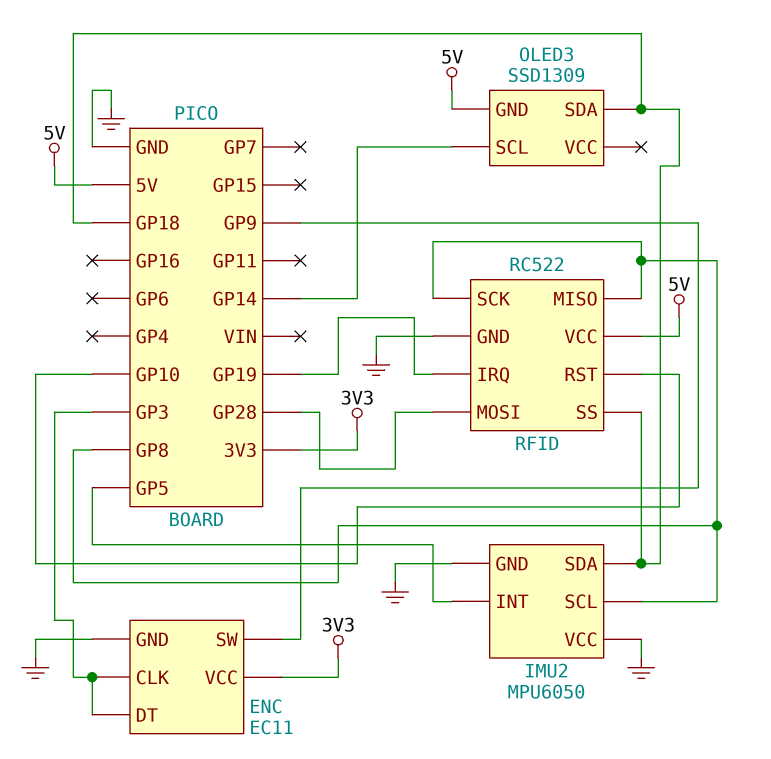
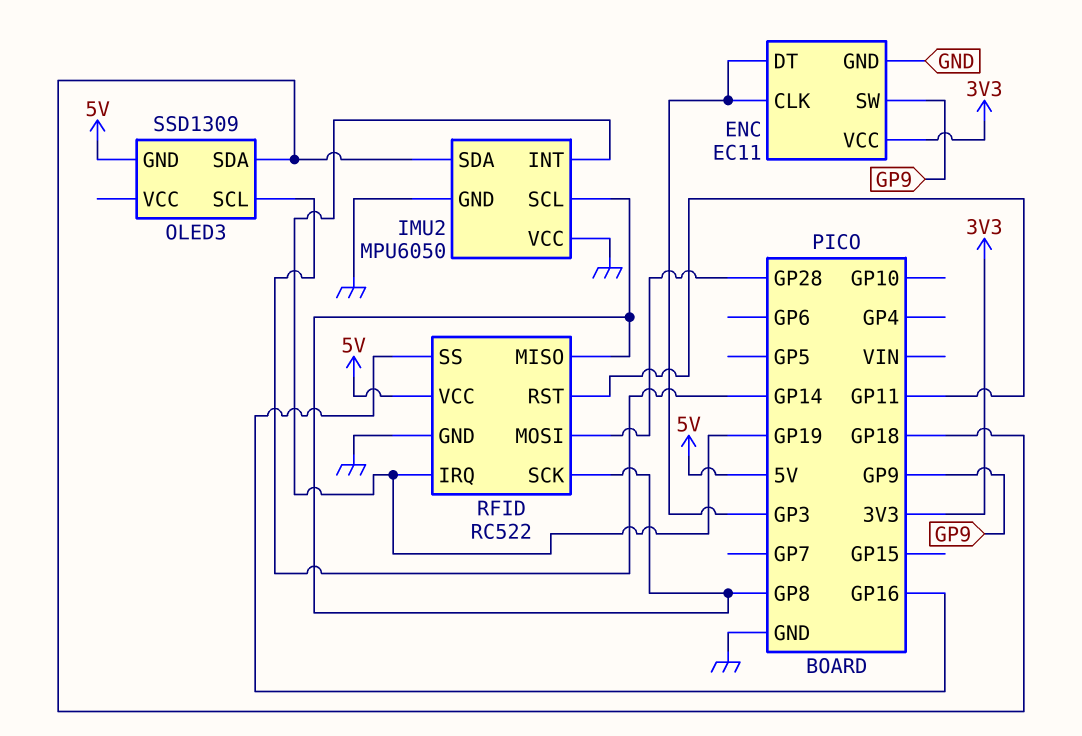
IMU2 pin INT: GP5 -> GP19
RFID pin RST: GP10 -> GP11
RFID pin SS: GP18 -> GP16

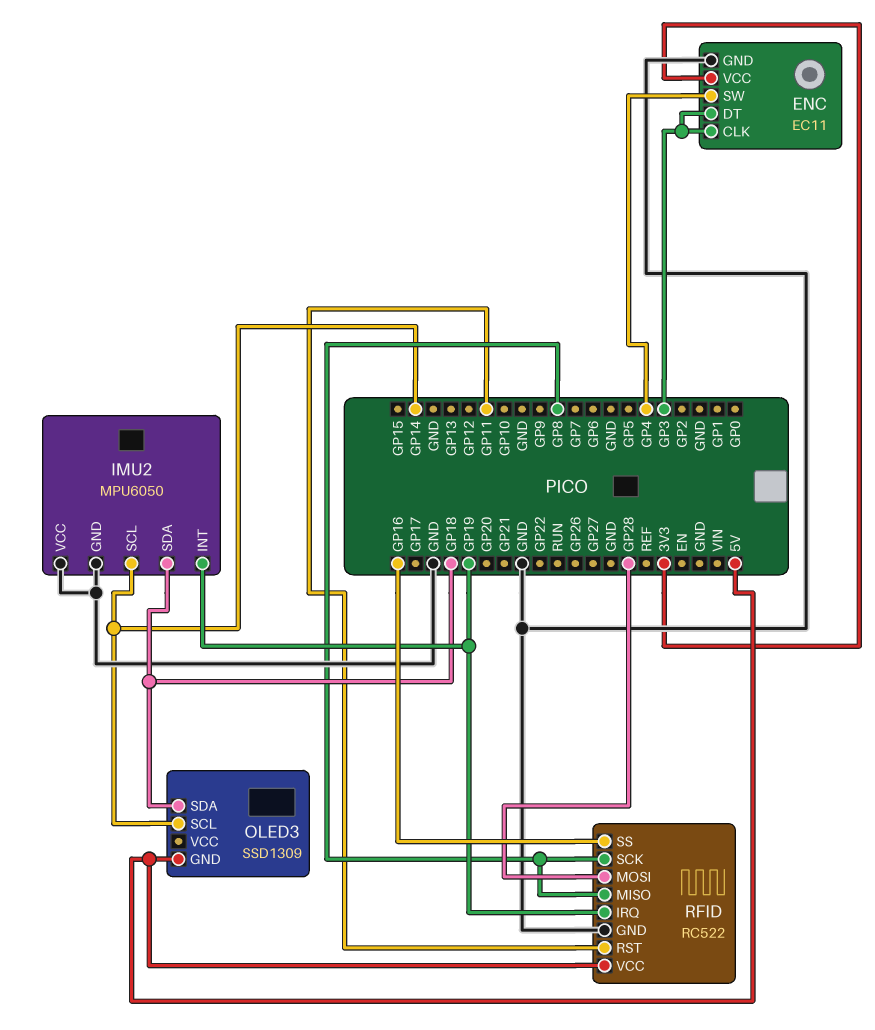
ENC pin SW: GP9 -> GP4
IMU2 pin SCL: GP8 -> GP14

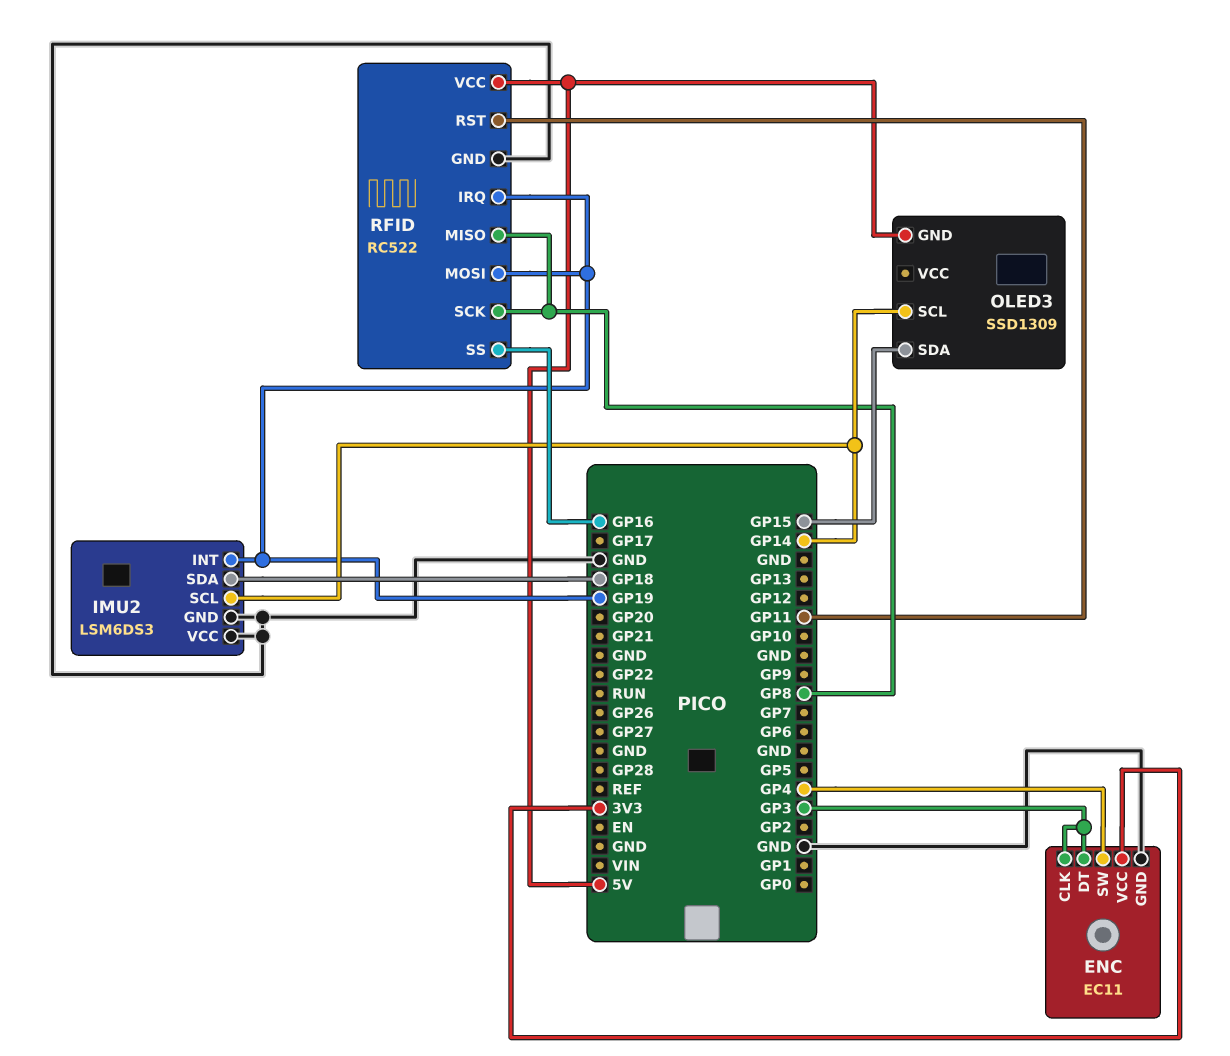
IMU2: MPU6050 -> LSM6DS3
OLED3 pin SDA: GP18 -> GP15
RFID pin MOSI: GP28 -> GP19

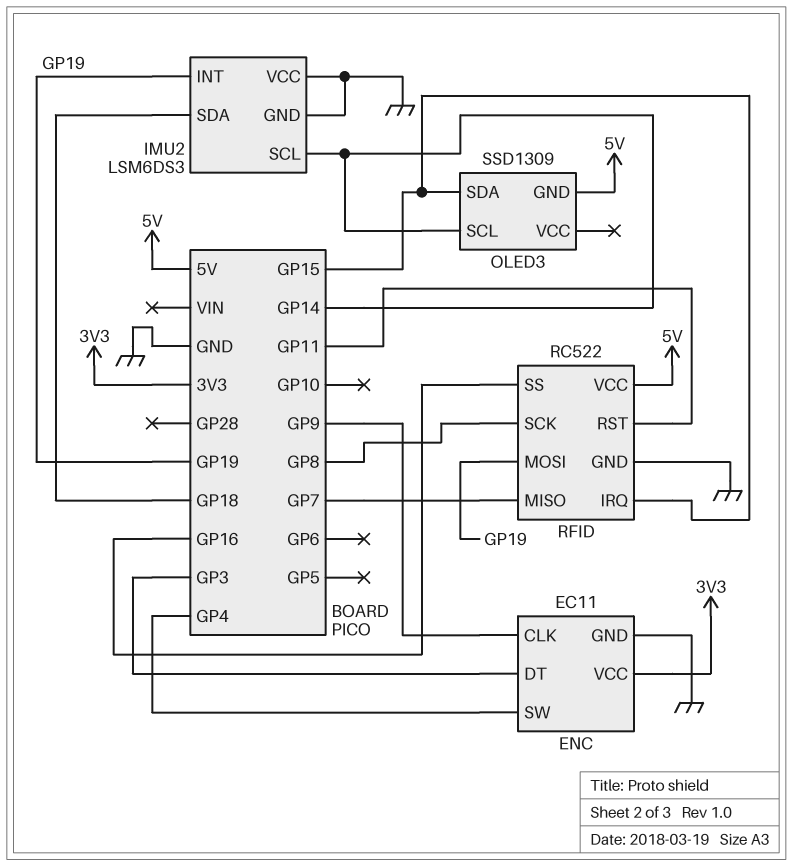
ENC pin CLK: GP3 -> GP9
RFID pin IRQ: GP19 -> GP15
RFID pin MISO: GP8 -> GP7

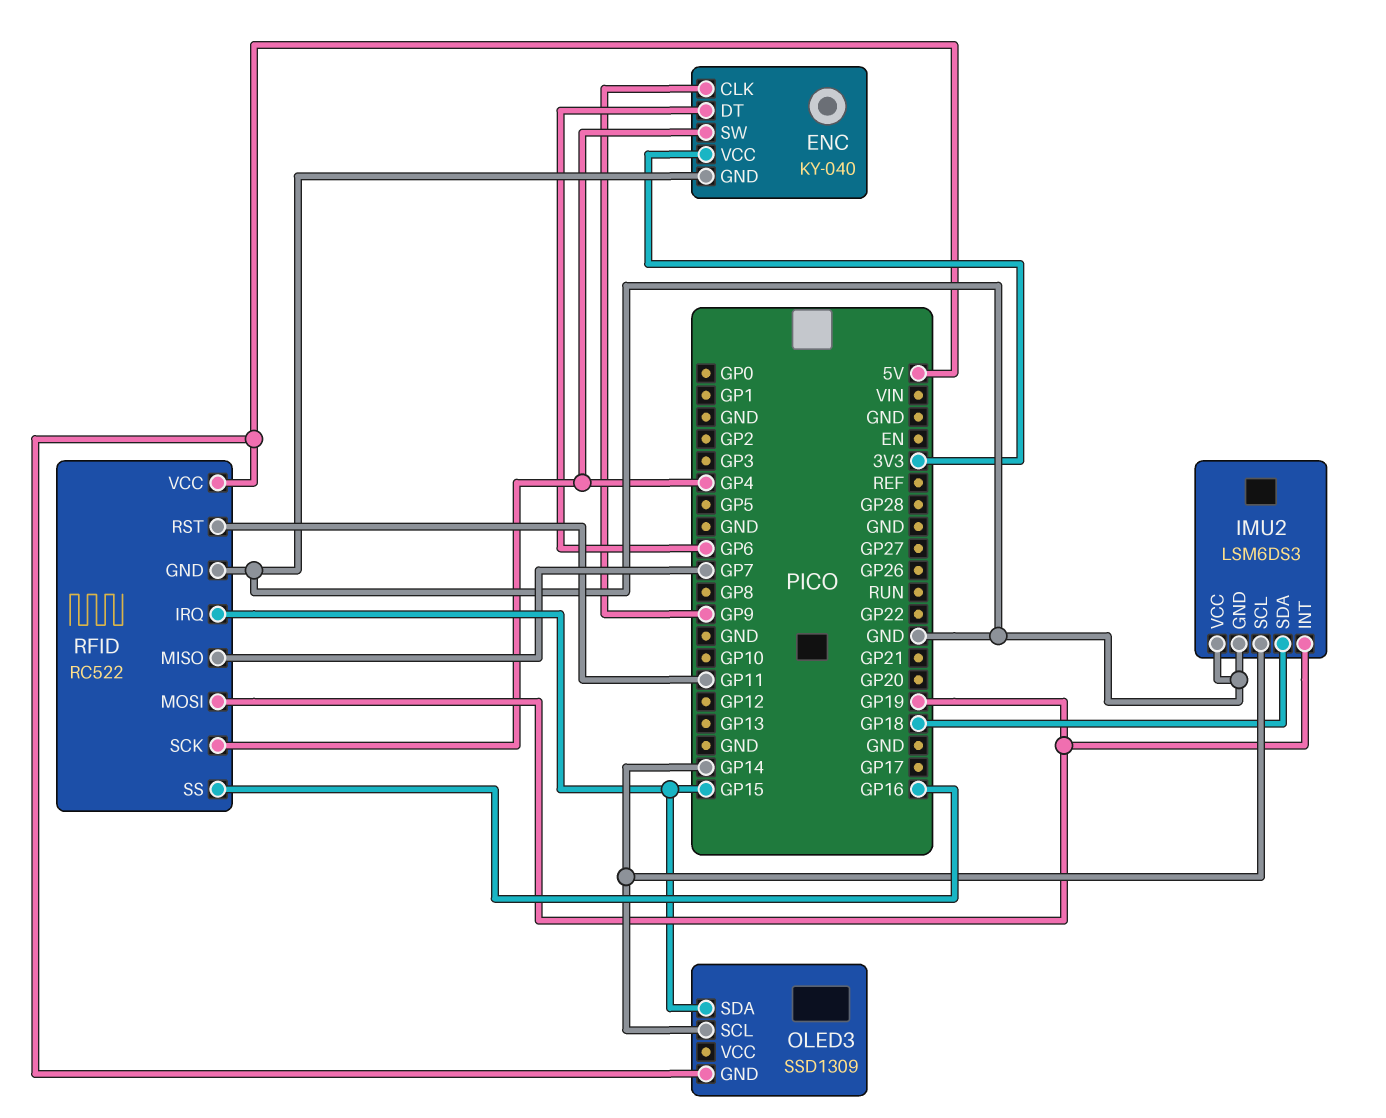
ENC: EC11 -> KY-040
ENC pin DT: GP3 -> GP6
RFID pin SCK: GP8 -> GP4

